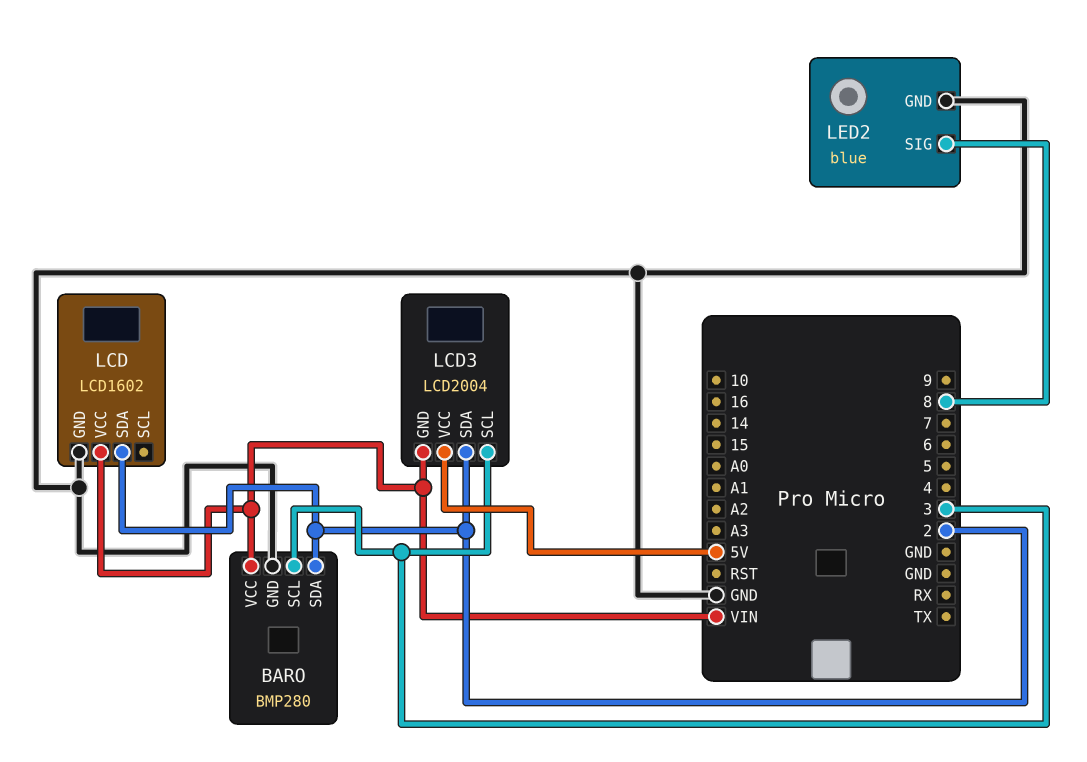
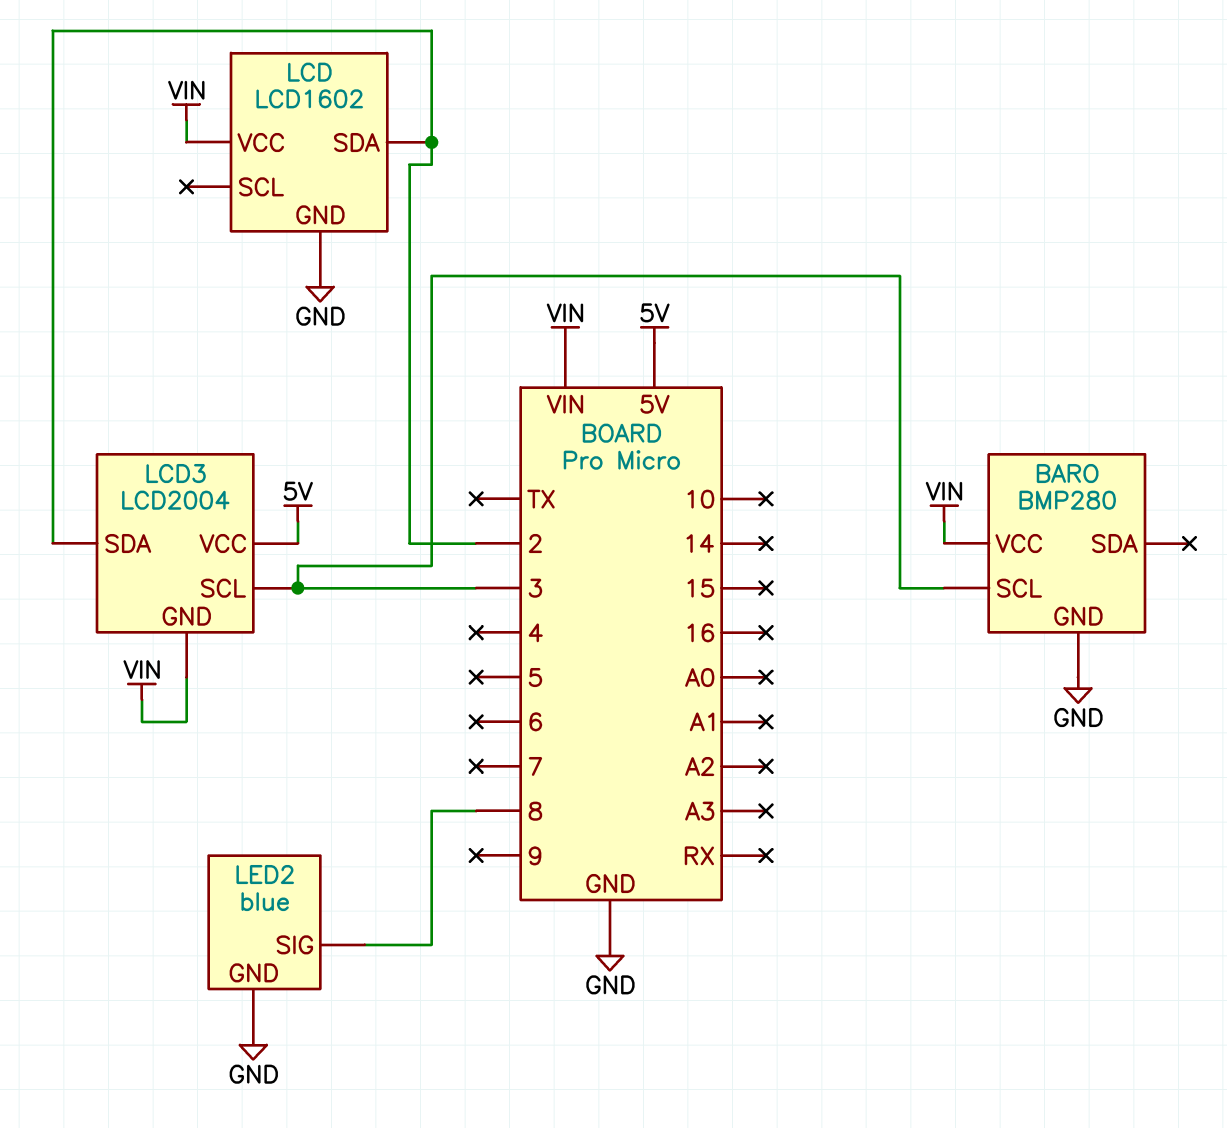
BARO pin SDA: 2 -> none

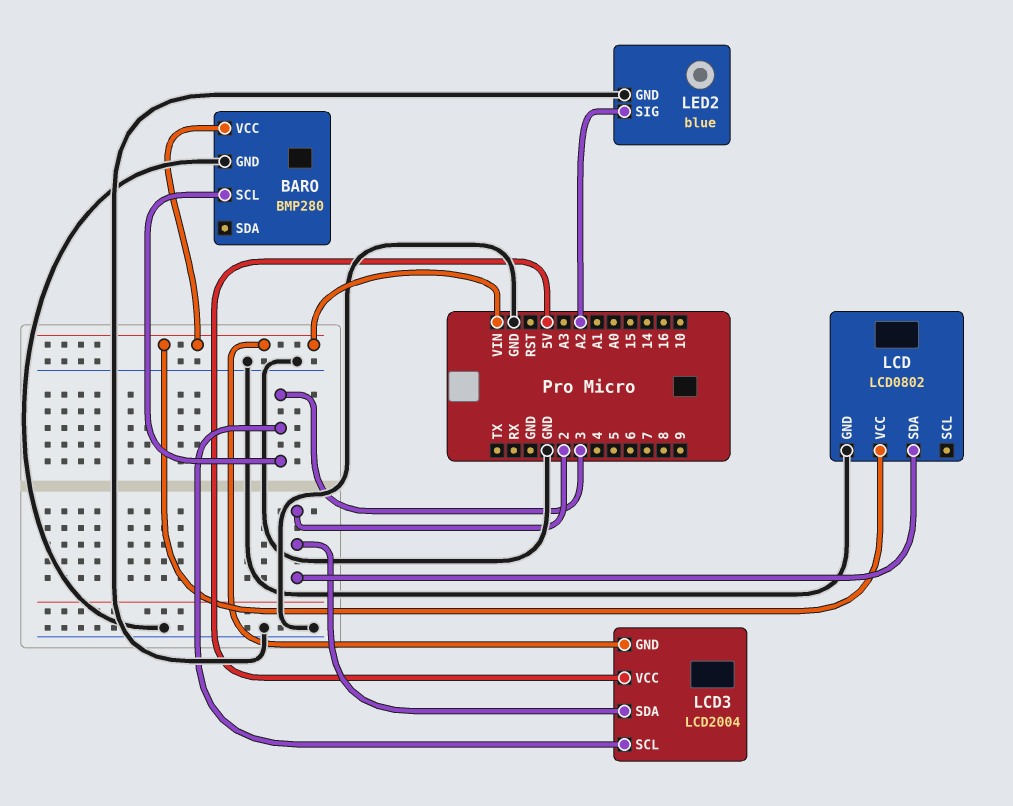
LCD: LCD1602 -> LCD0802
LED2 pin SIG: 8 -> A2

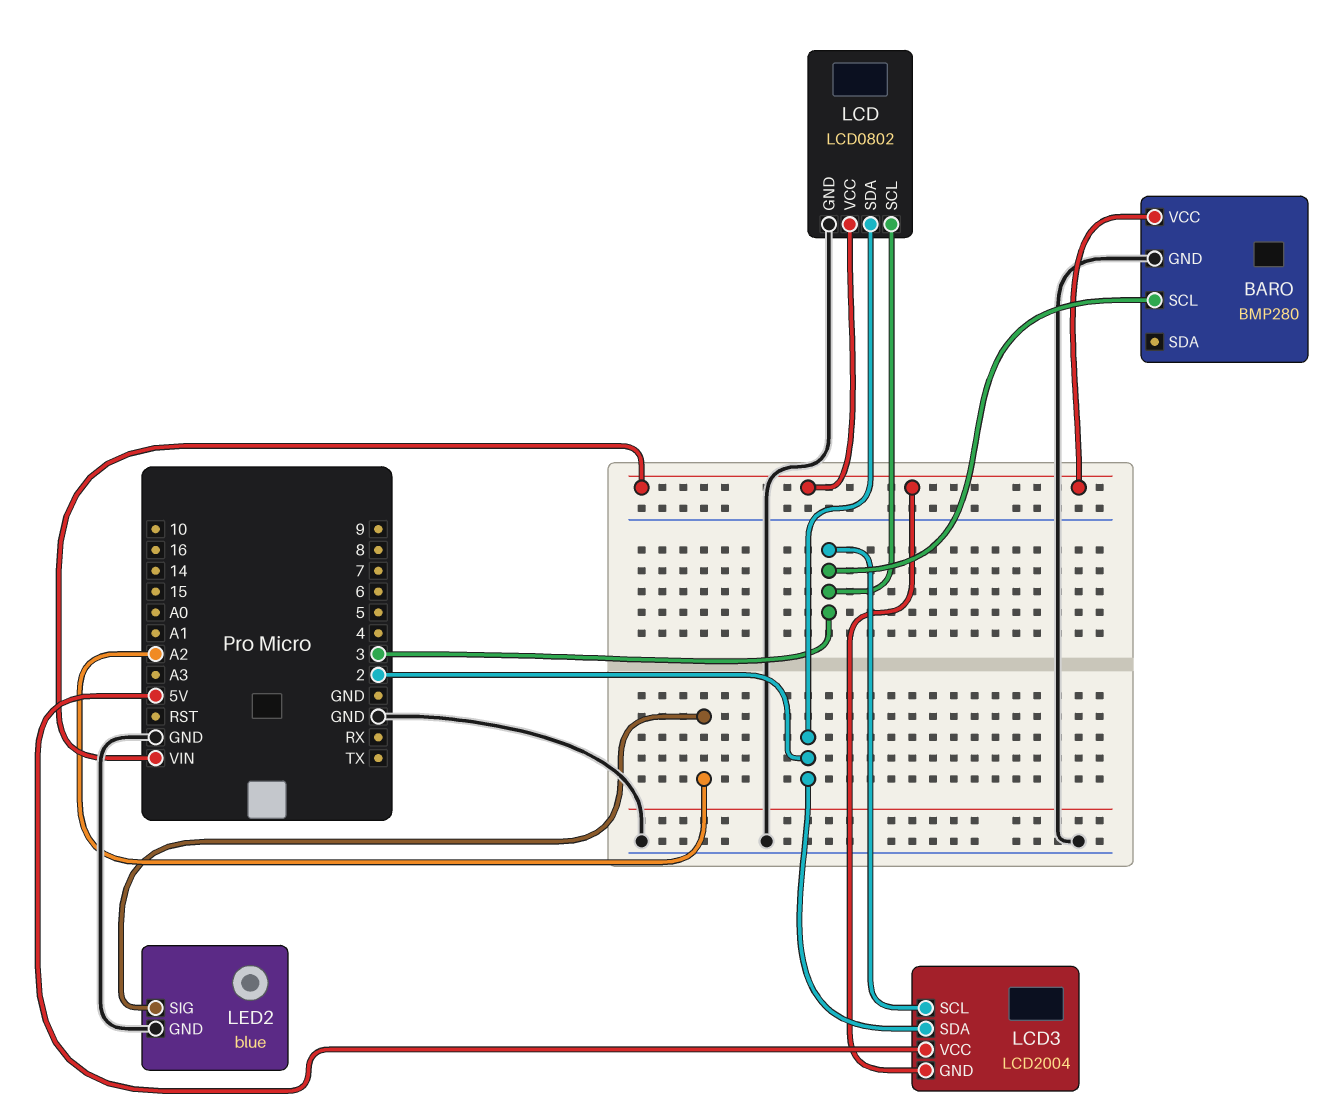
LCD pin SCL: none -> 3

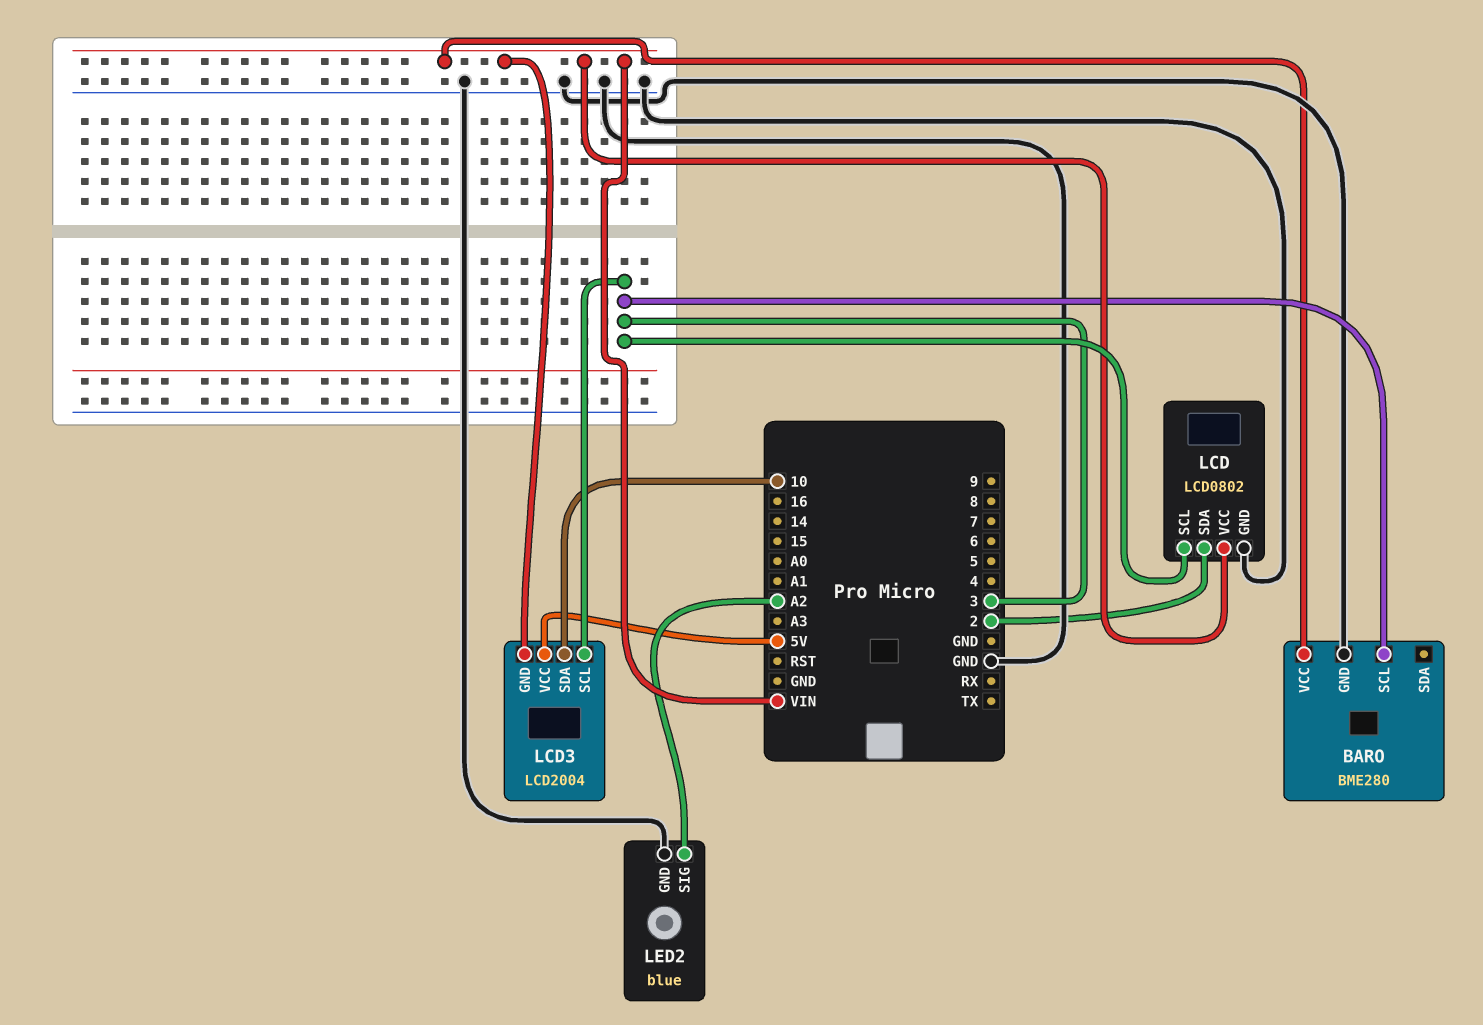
BARO: BMP280 -> BME280
LCD3 pin SDA: 2 -> 10

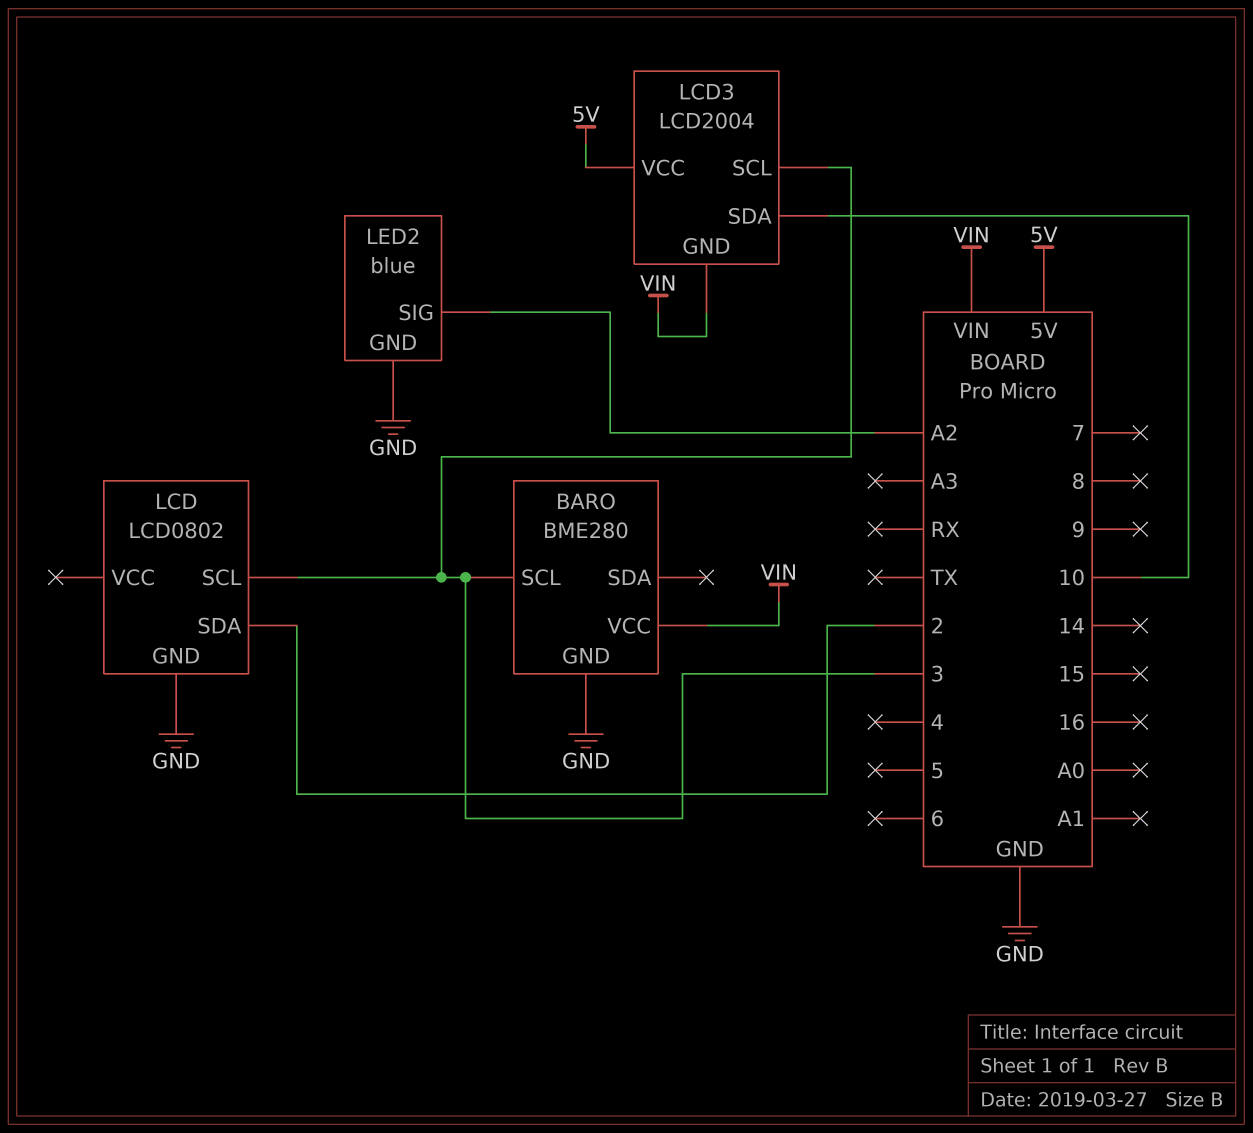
LCD pin VCC: VIN -> none

